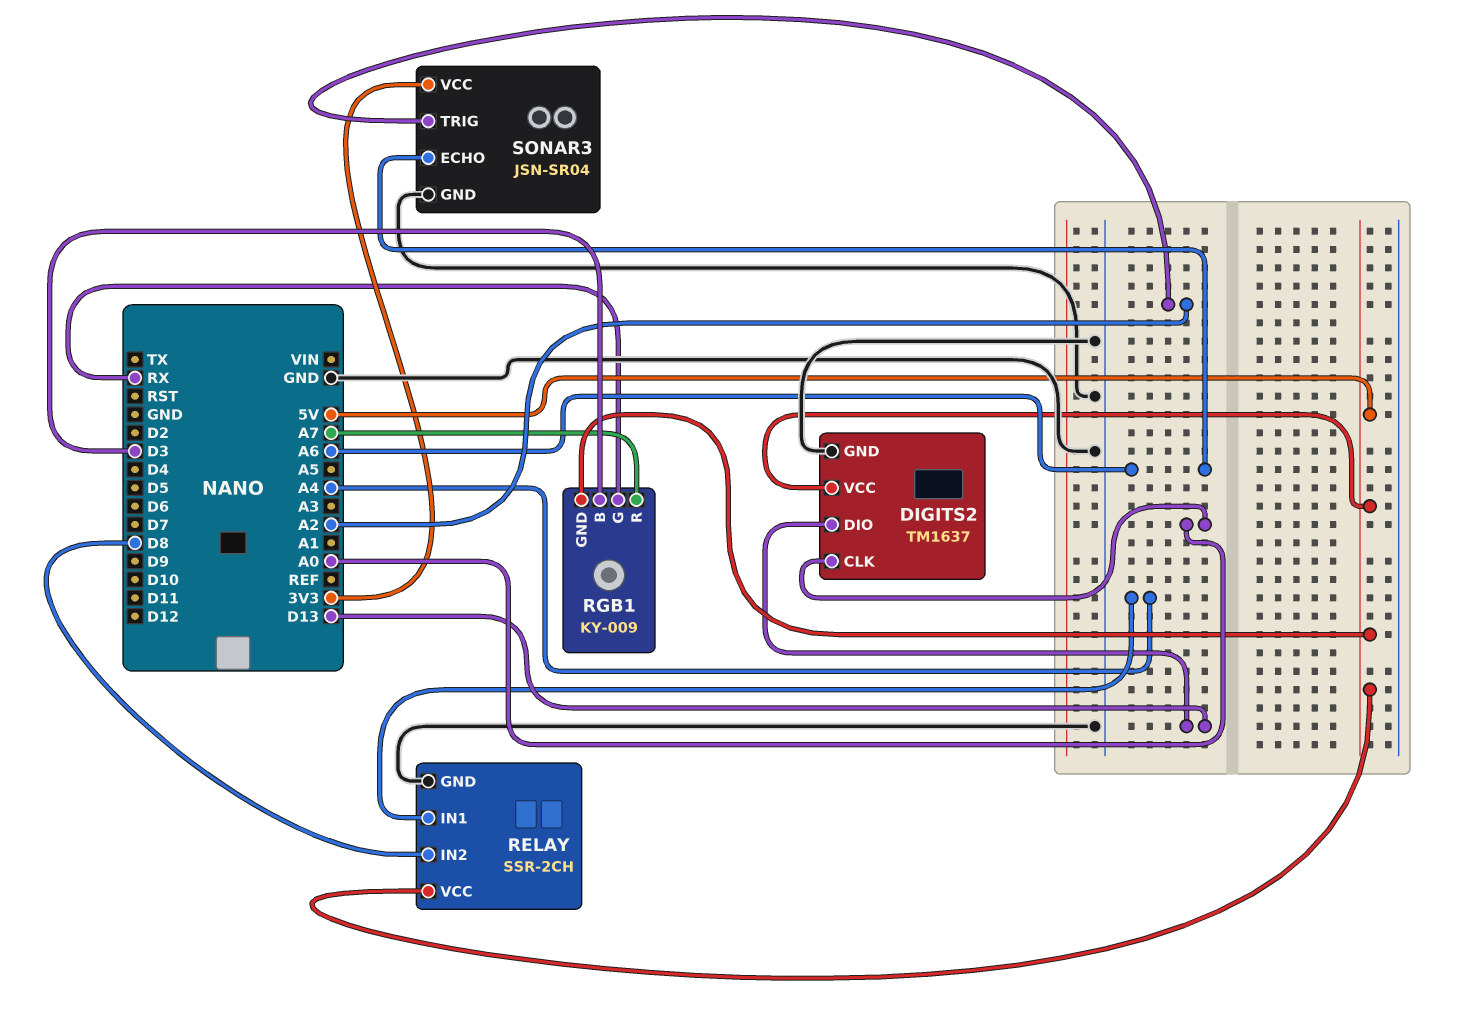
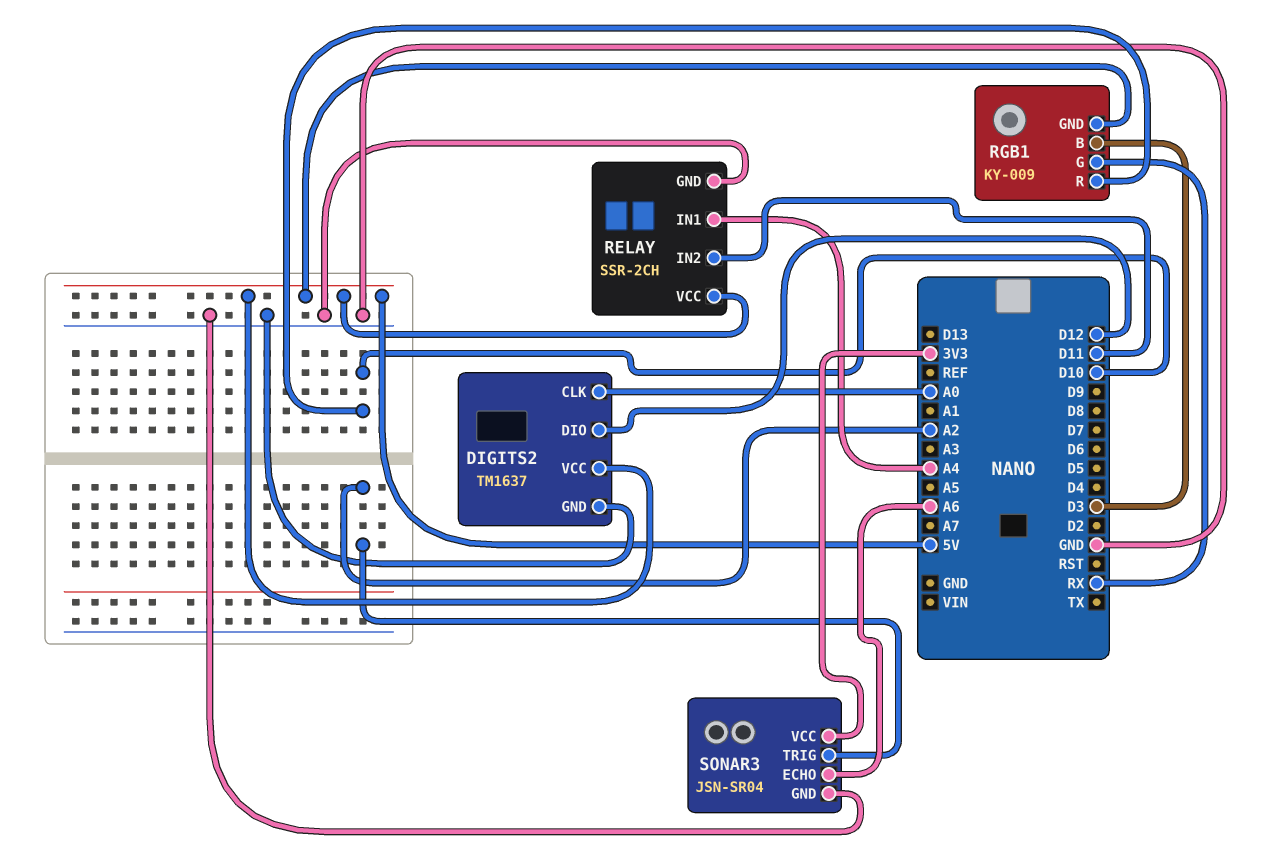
DIGITS2 pin DIO: D13 -> D12
RELAY pin IN2: D8 -> D11
RGB1 pin R: A7 -> D10

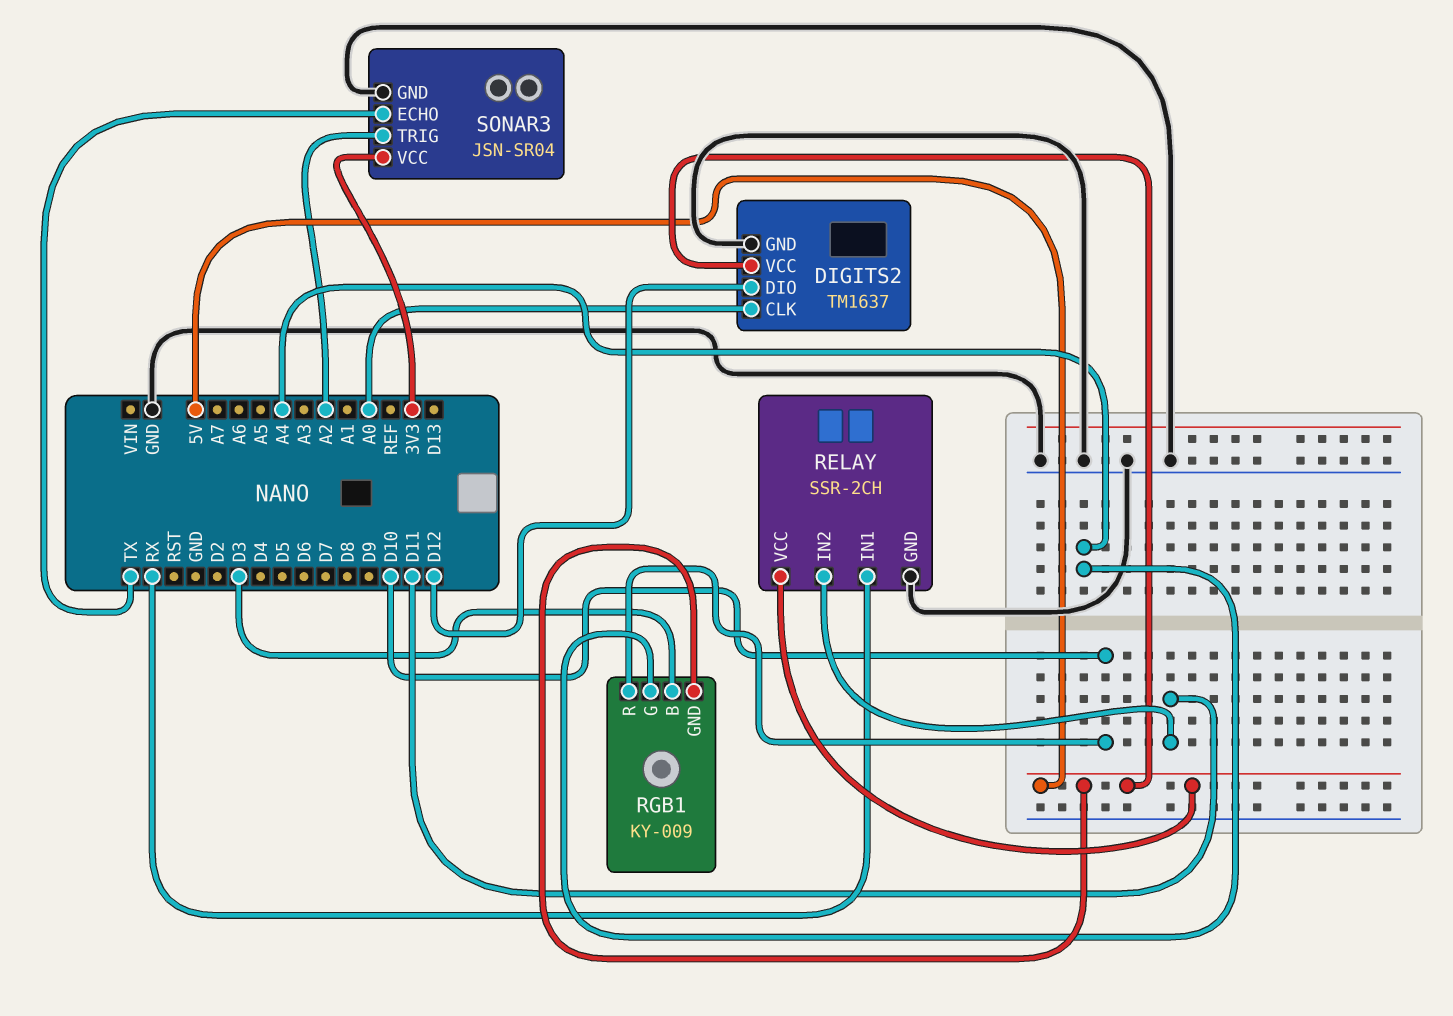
RELAY pin IN1: A4 -> RX
RGB1 pin G: RX -> A4
SONAR3 pin ECHO: A6 -> TX

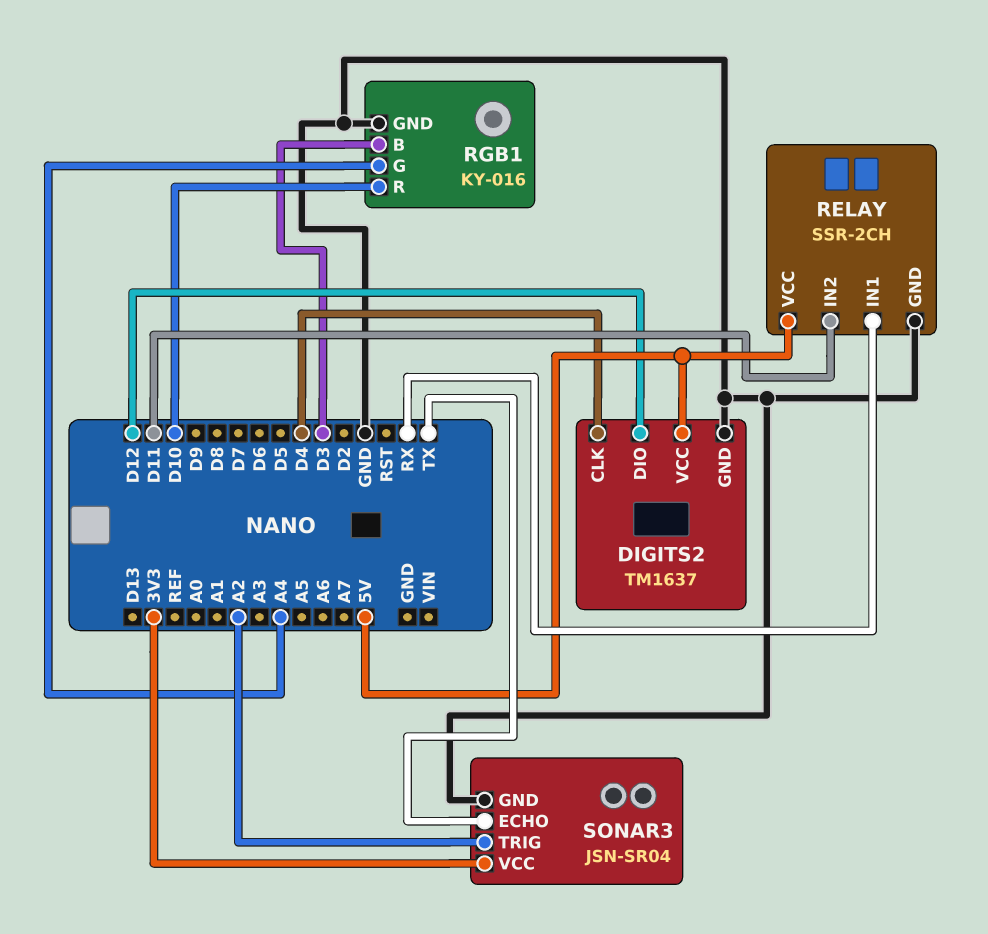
DIGITS2 pin CLK: A0 -> D4
RGB1: KY-009 -> KY-016
RGB1 pin GND: 5V -> GND

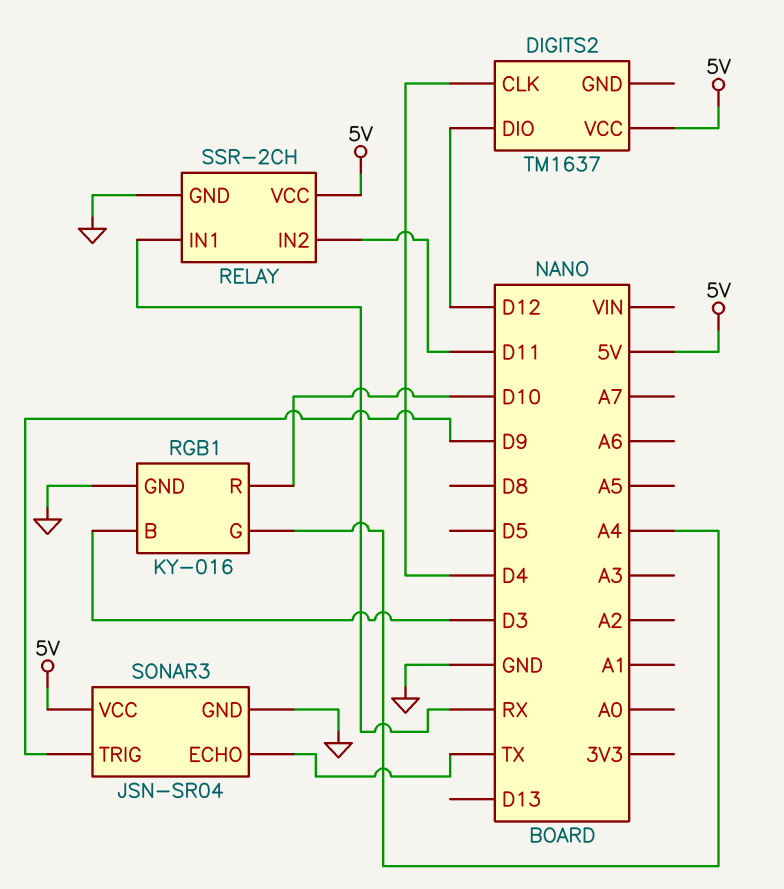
DIGITS2 pin GND: GND -> none
SONAR3 pin TRIG: A2 -> D9
SONAR3 pin VCC: 3V3 -> 5V

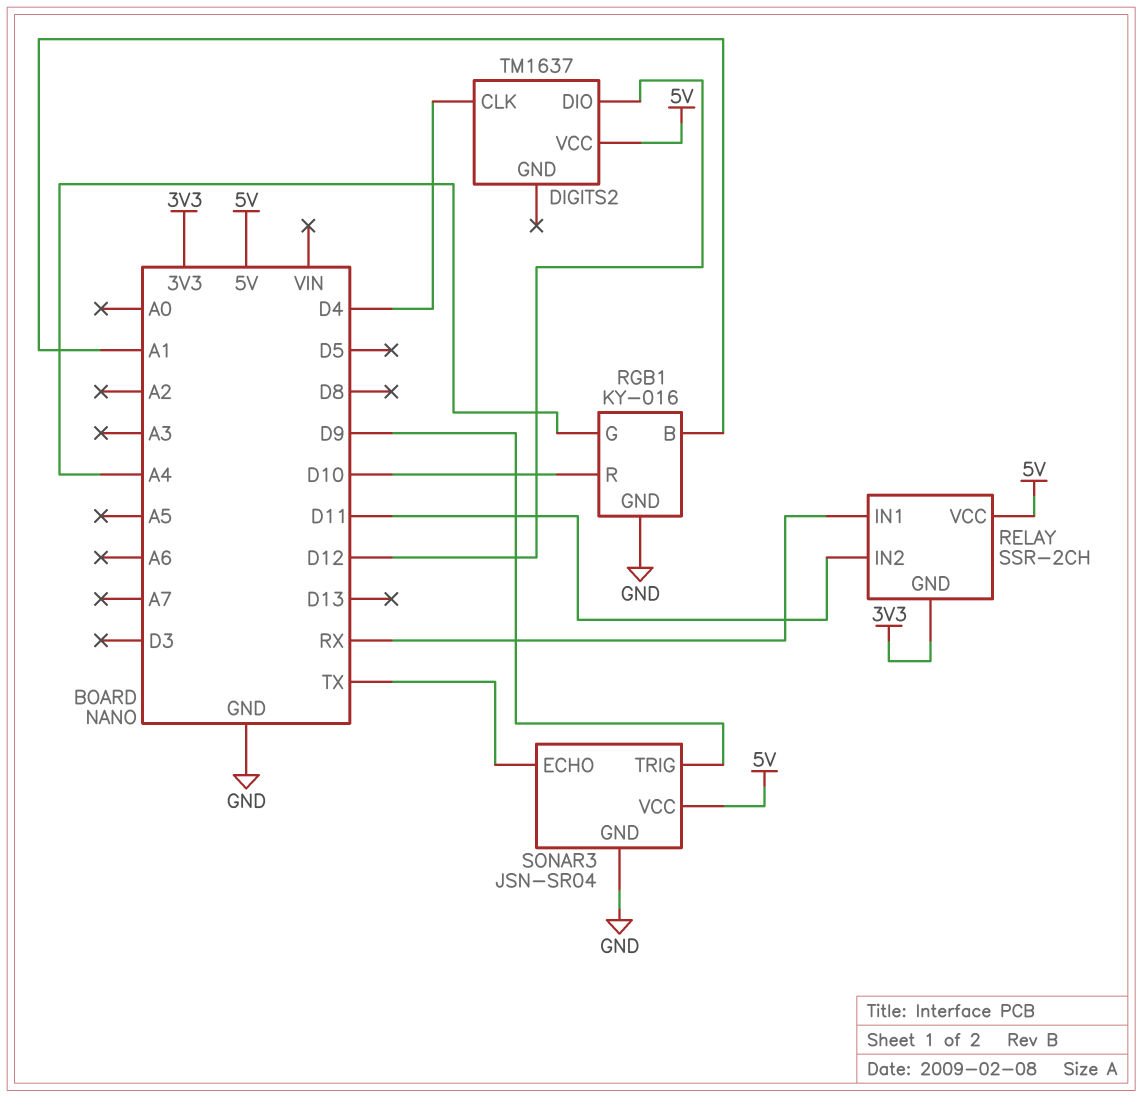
RELAY pin GND: GND -> 3V3
RGB1 pin B: D3 -> A1

